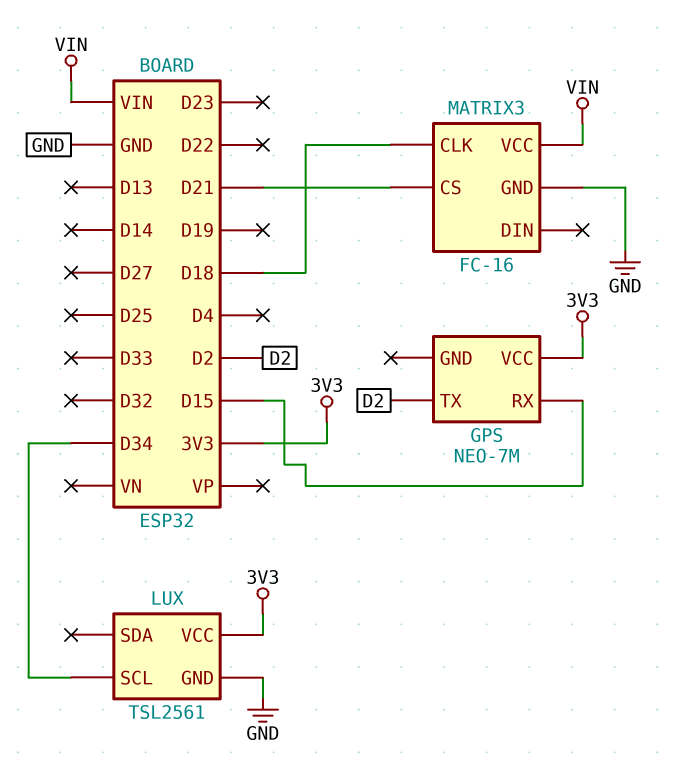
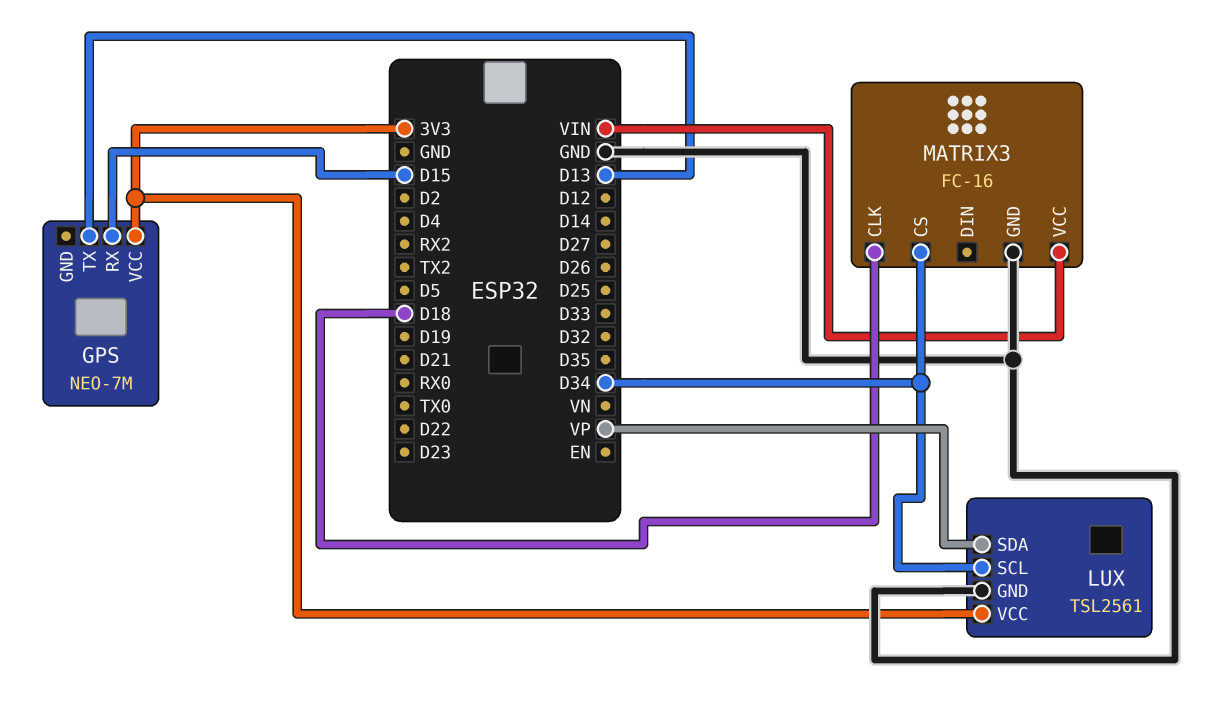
GPS pin TX: D2 -> D13
LUX pin SDA: none -> VP
MATRIX3 pin CS: D21 -> D34

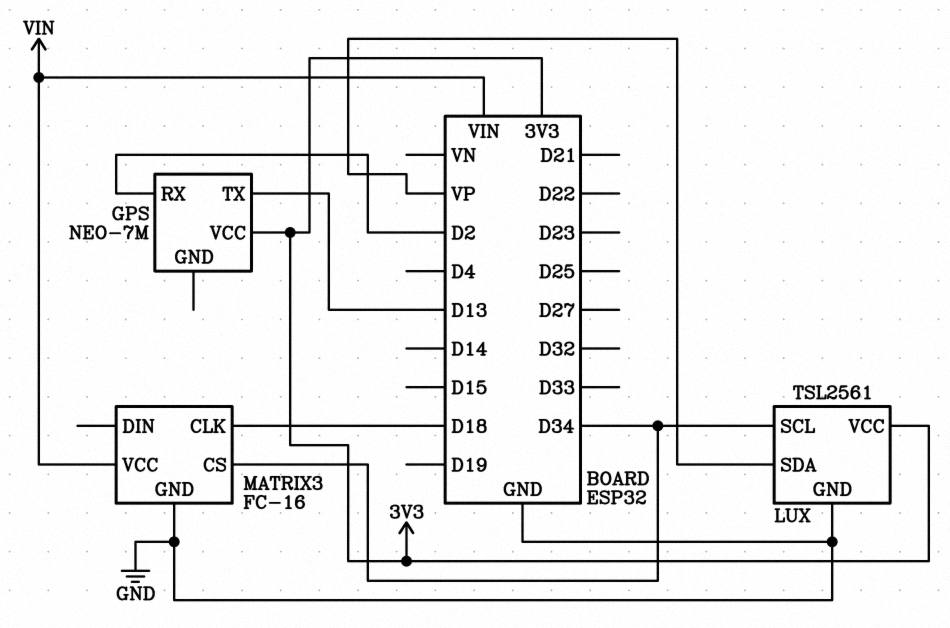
GPS pin RX: D15 -> D2

